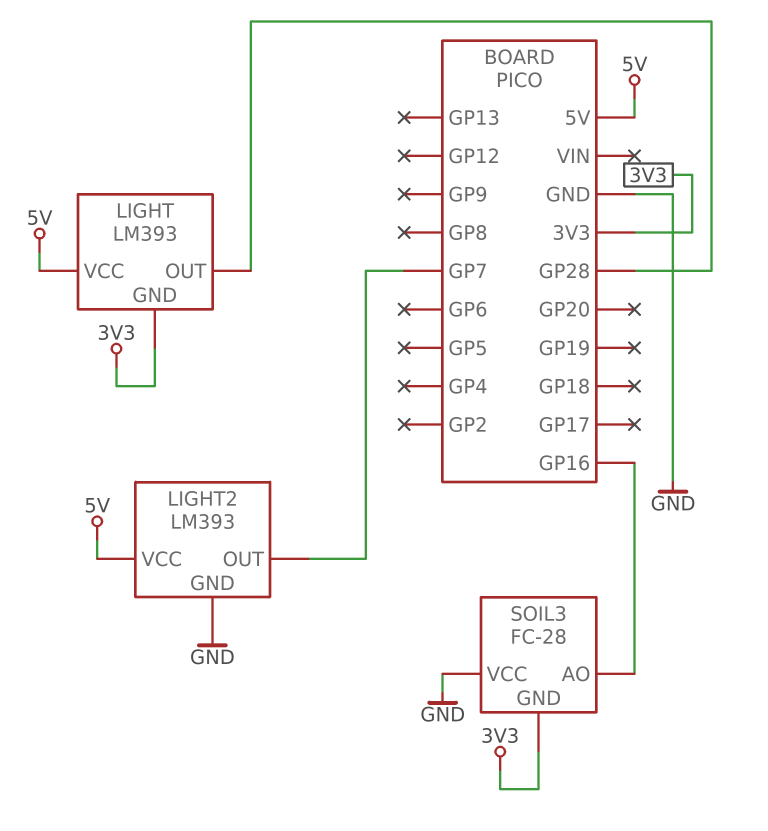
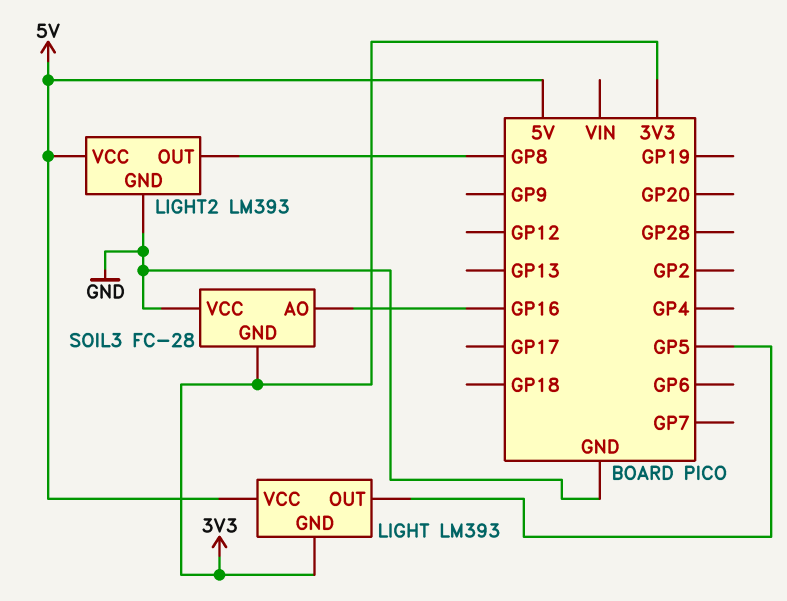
LIGHT pin OUT: GP28 -> GP5
LIGHT2 pin OUT: GP7 -> GP8

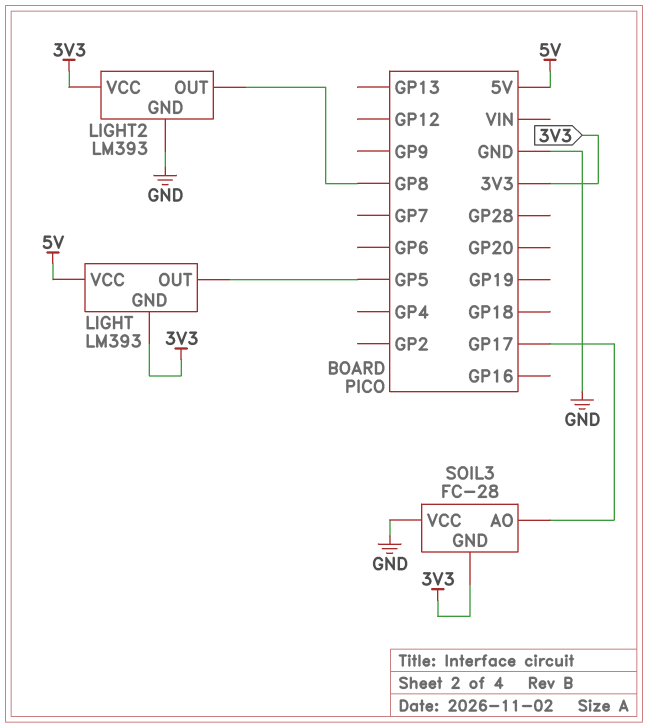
LIGHT2 pin VCC: 5V -> 3V3
SOIL3 pin AO: GP16 -> GP17

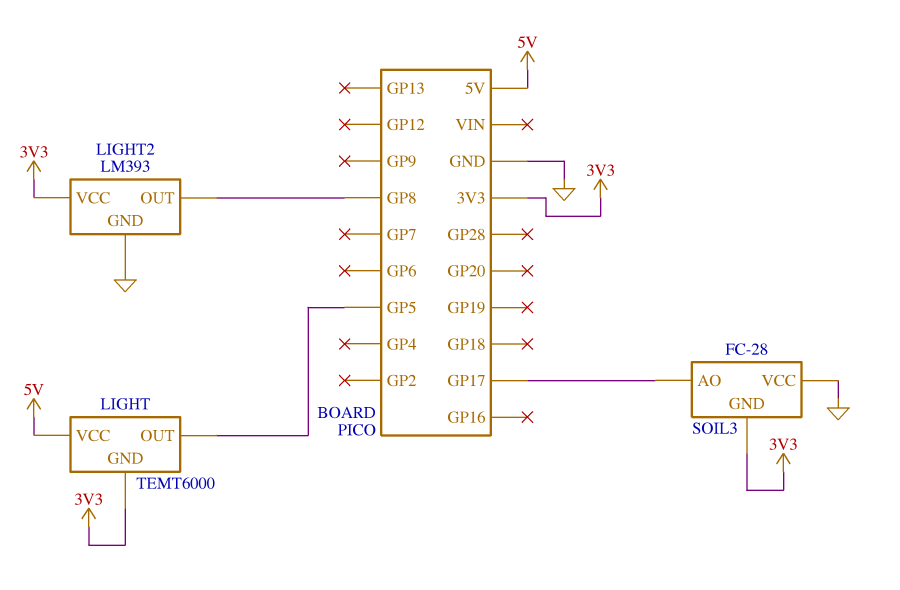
LIGHT: LM393 -> TEMT6000

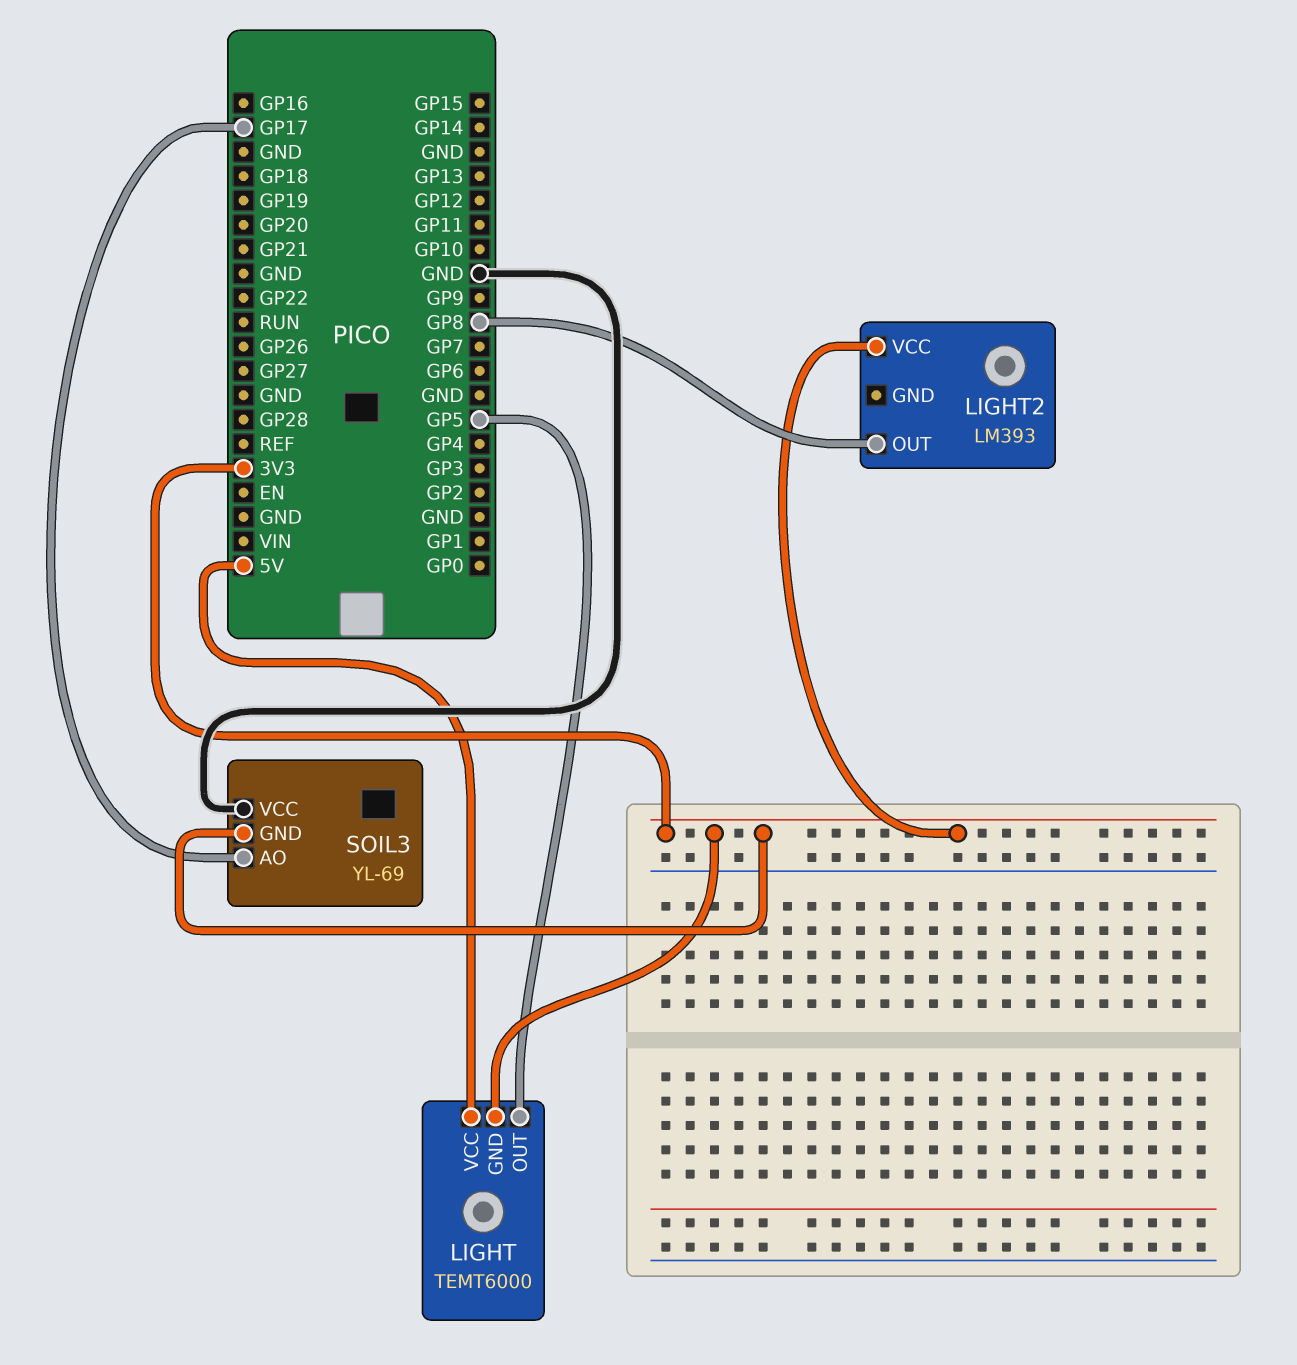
LIGHT2 pin GND: GND -> none
SOIL3: FC-28 -> YL-69

